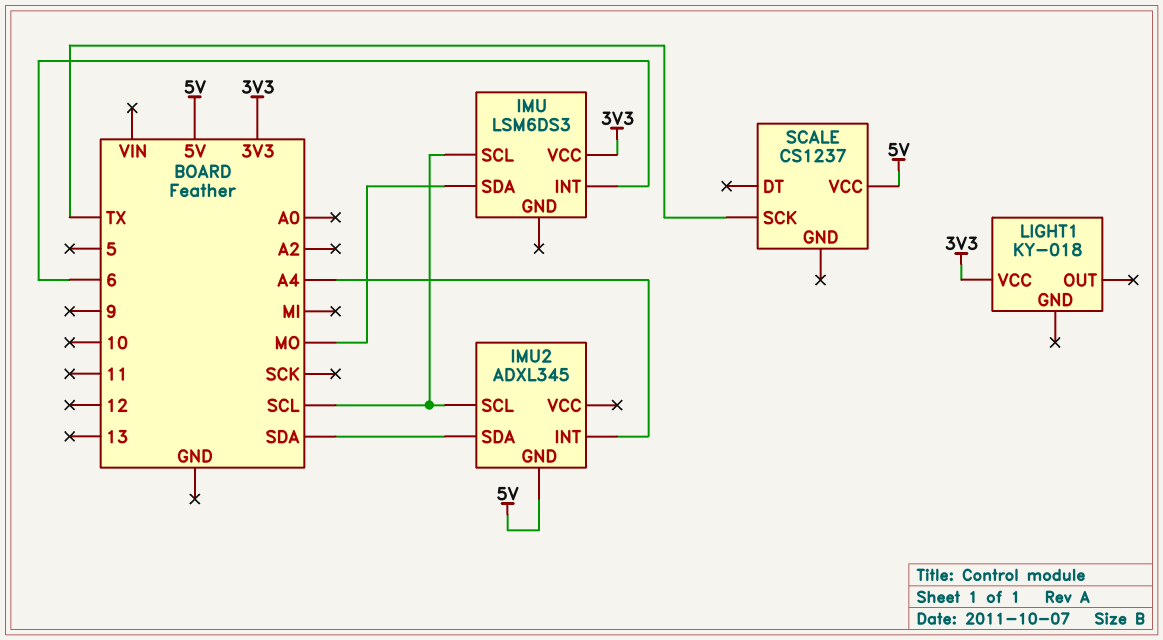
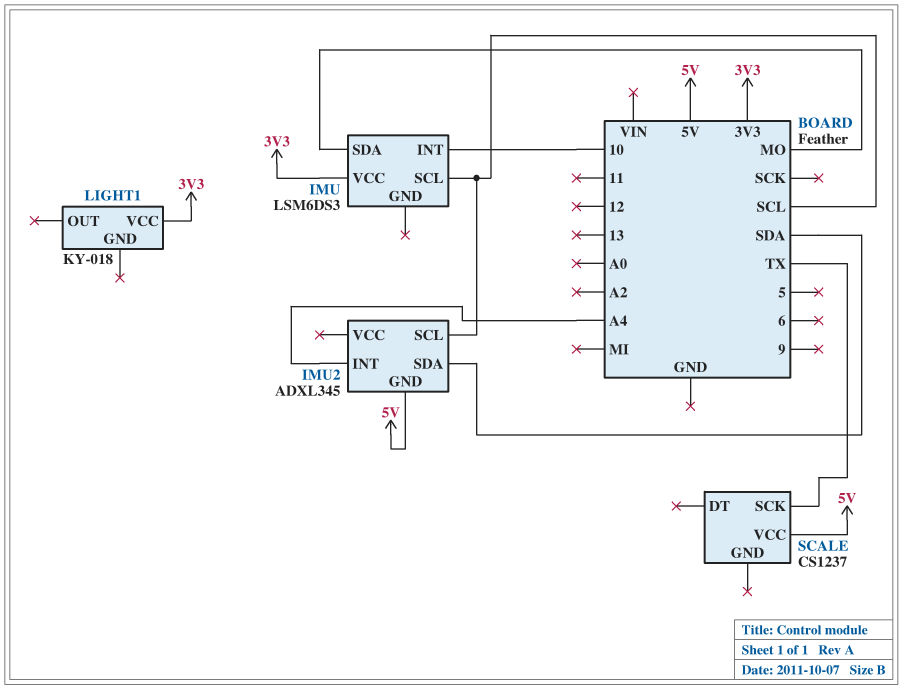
IMU pin INT: 6 -> 10

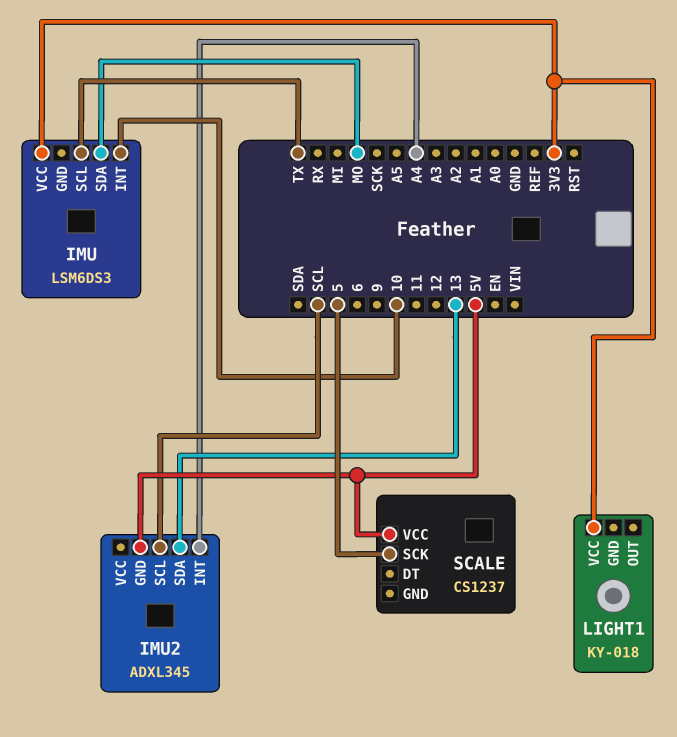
IMU pin SCL: SCL -> TX
IMU2 pin SDA: SDA -> 13
SCALE pin SCK: TX -> 5

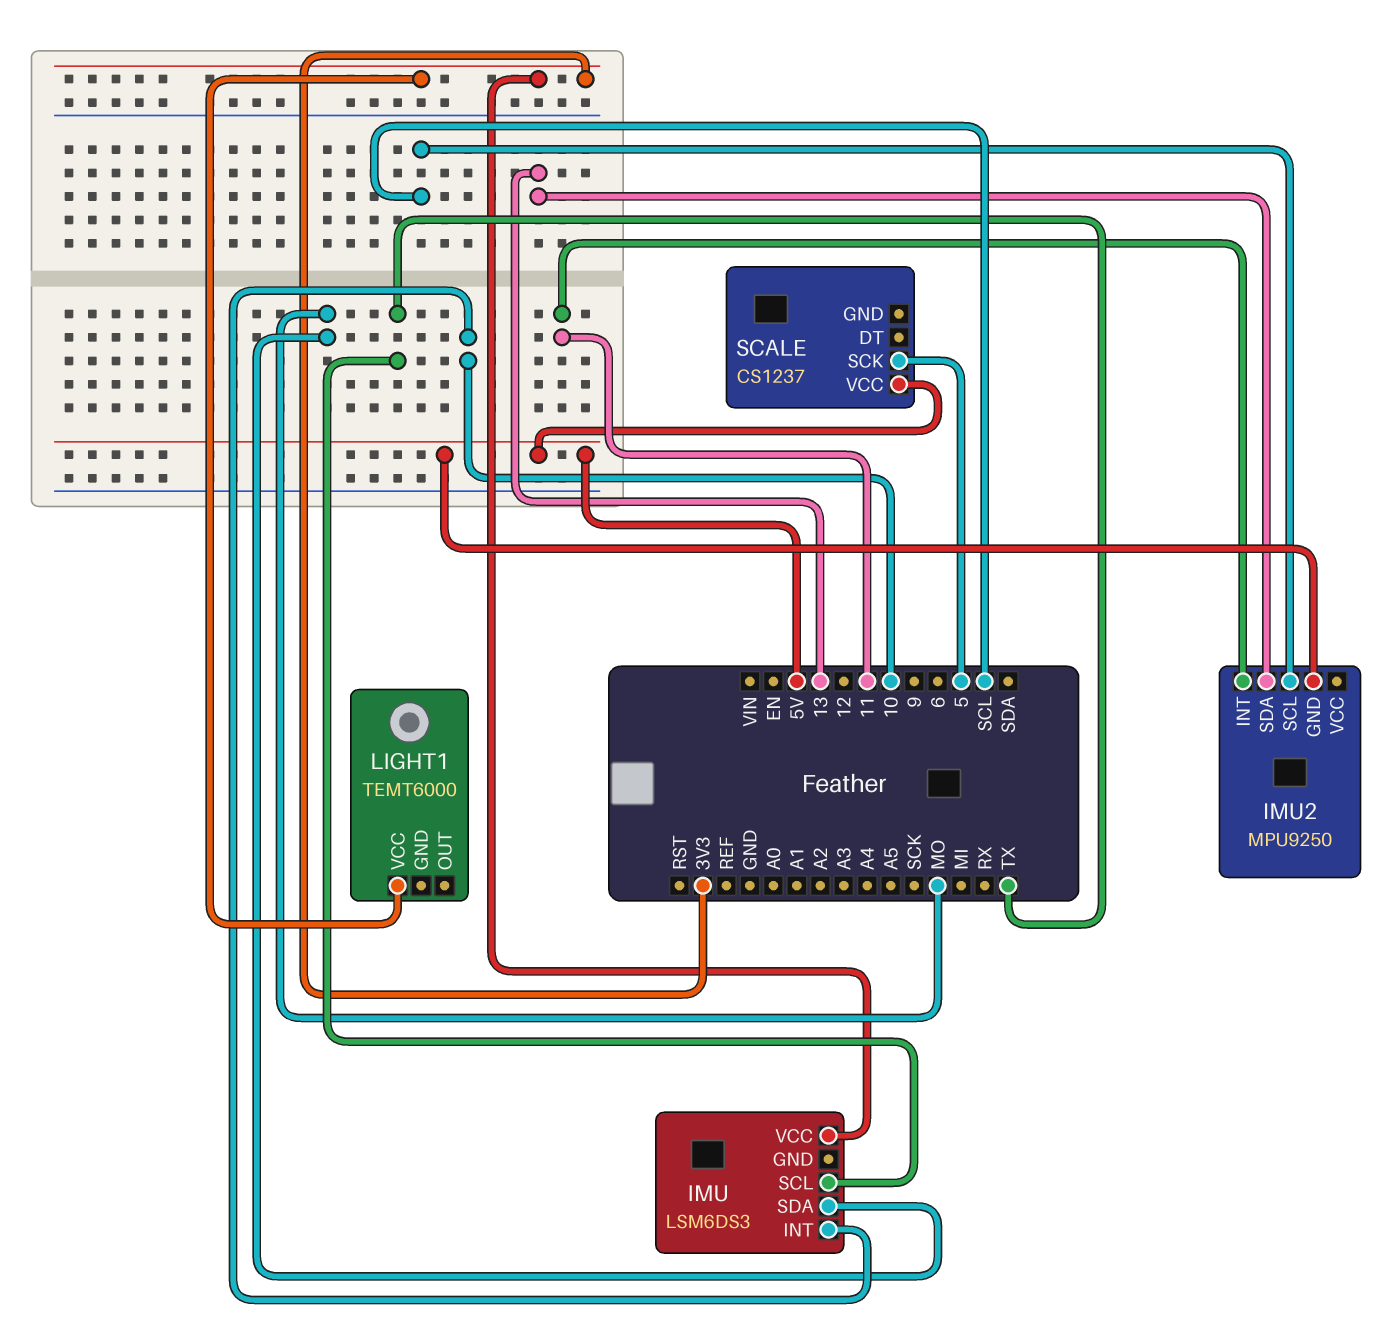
IMU2: ADXL345 -> MPU9250
IMU2 pin INT: A4 -> 11
LIGHT1: KY-018 -> TEMT6000

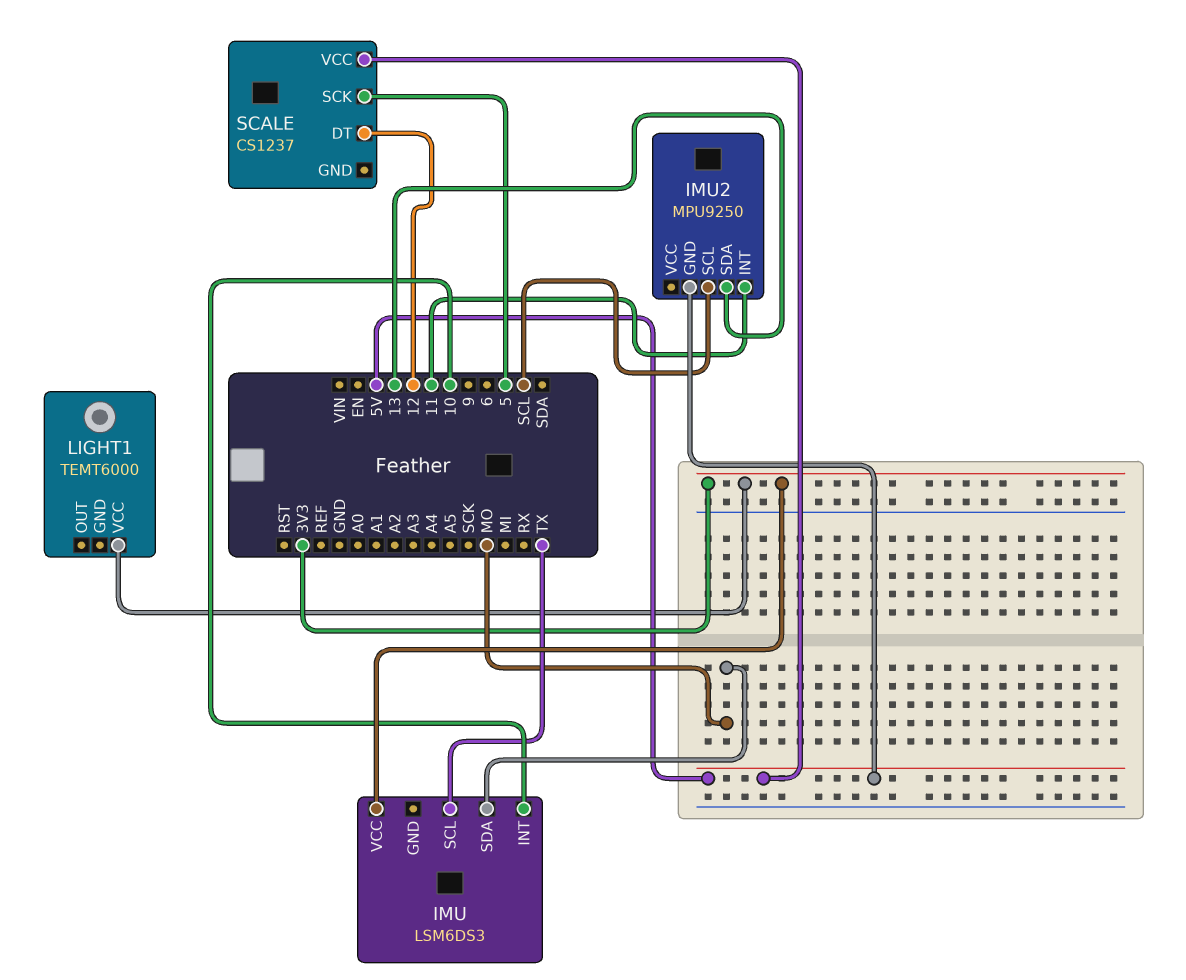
SCALE pin DT: none -> 12

